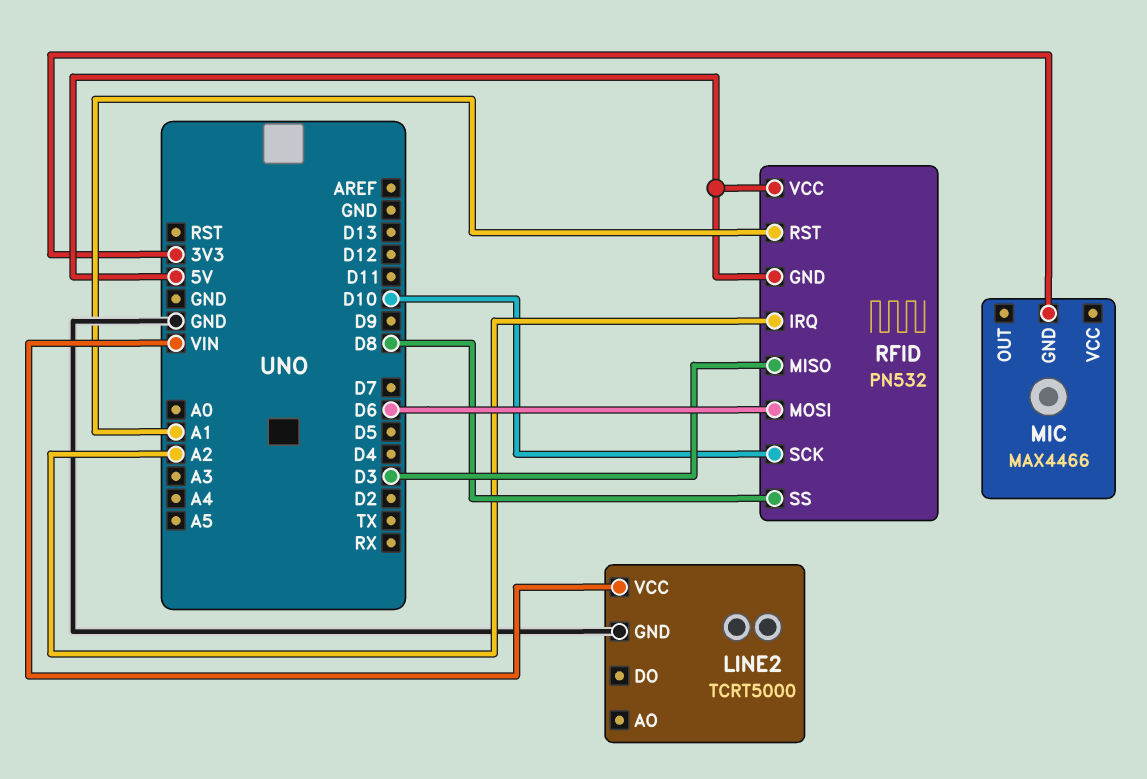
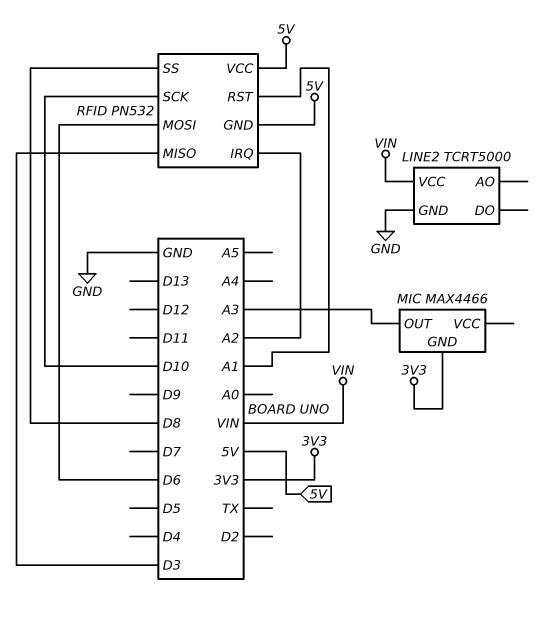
MIC pin OUT: none -> A3

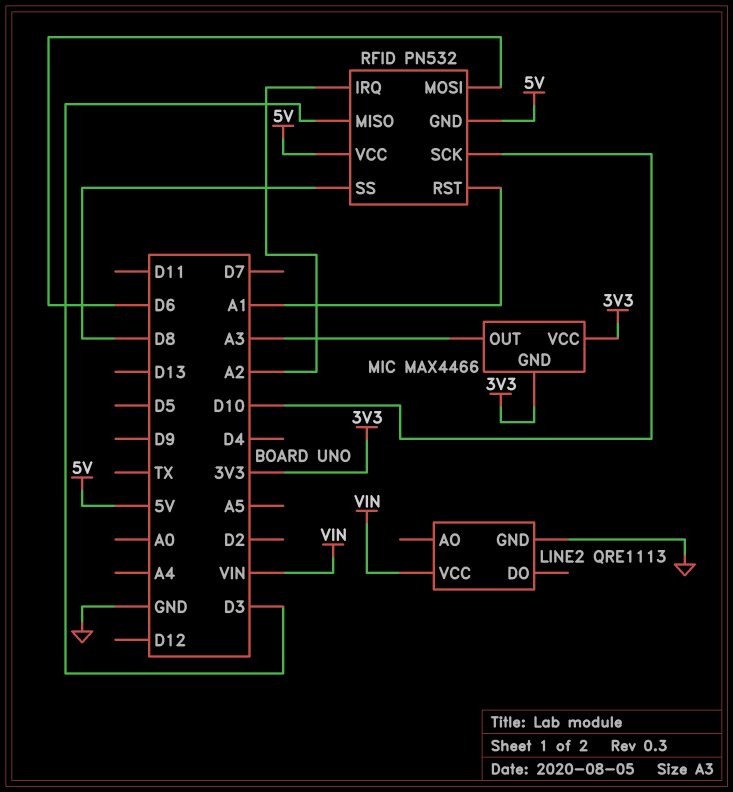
LINE2: TCRT5000 -> QRE1113
MIC pin VCC: none -> 3V3

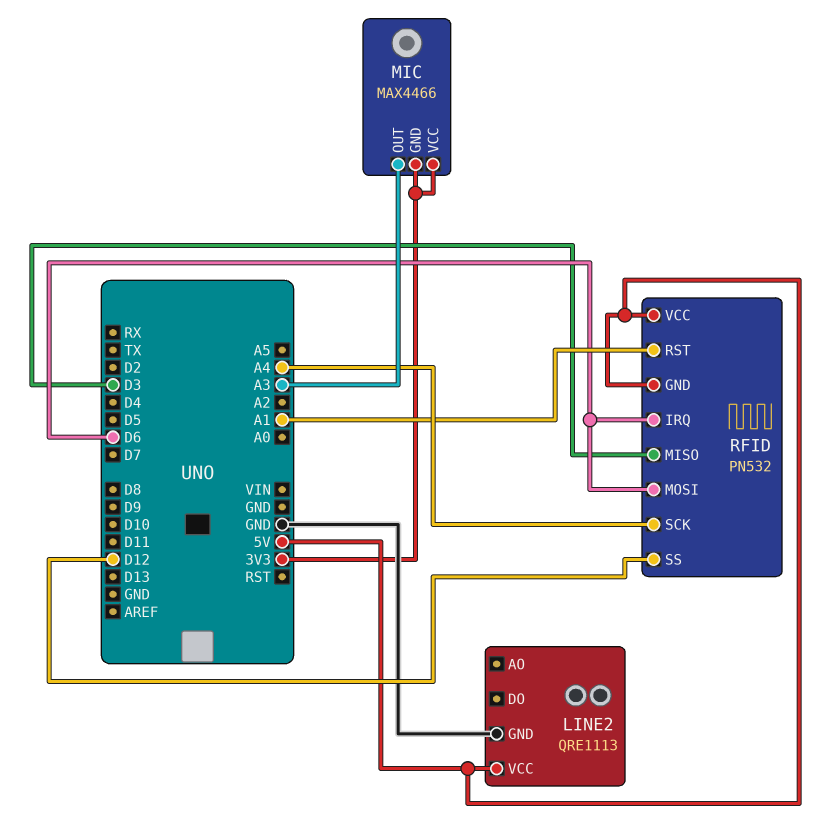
LINE2 pin VCC: VIN -> 5V
RFID pin IRQ: A2 -> D6
RFID pin SCK: D10 -> A4
RFID pin SS: D8 -> D12

